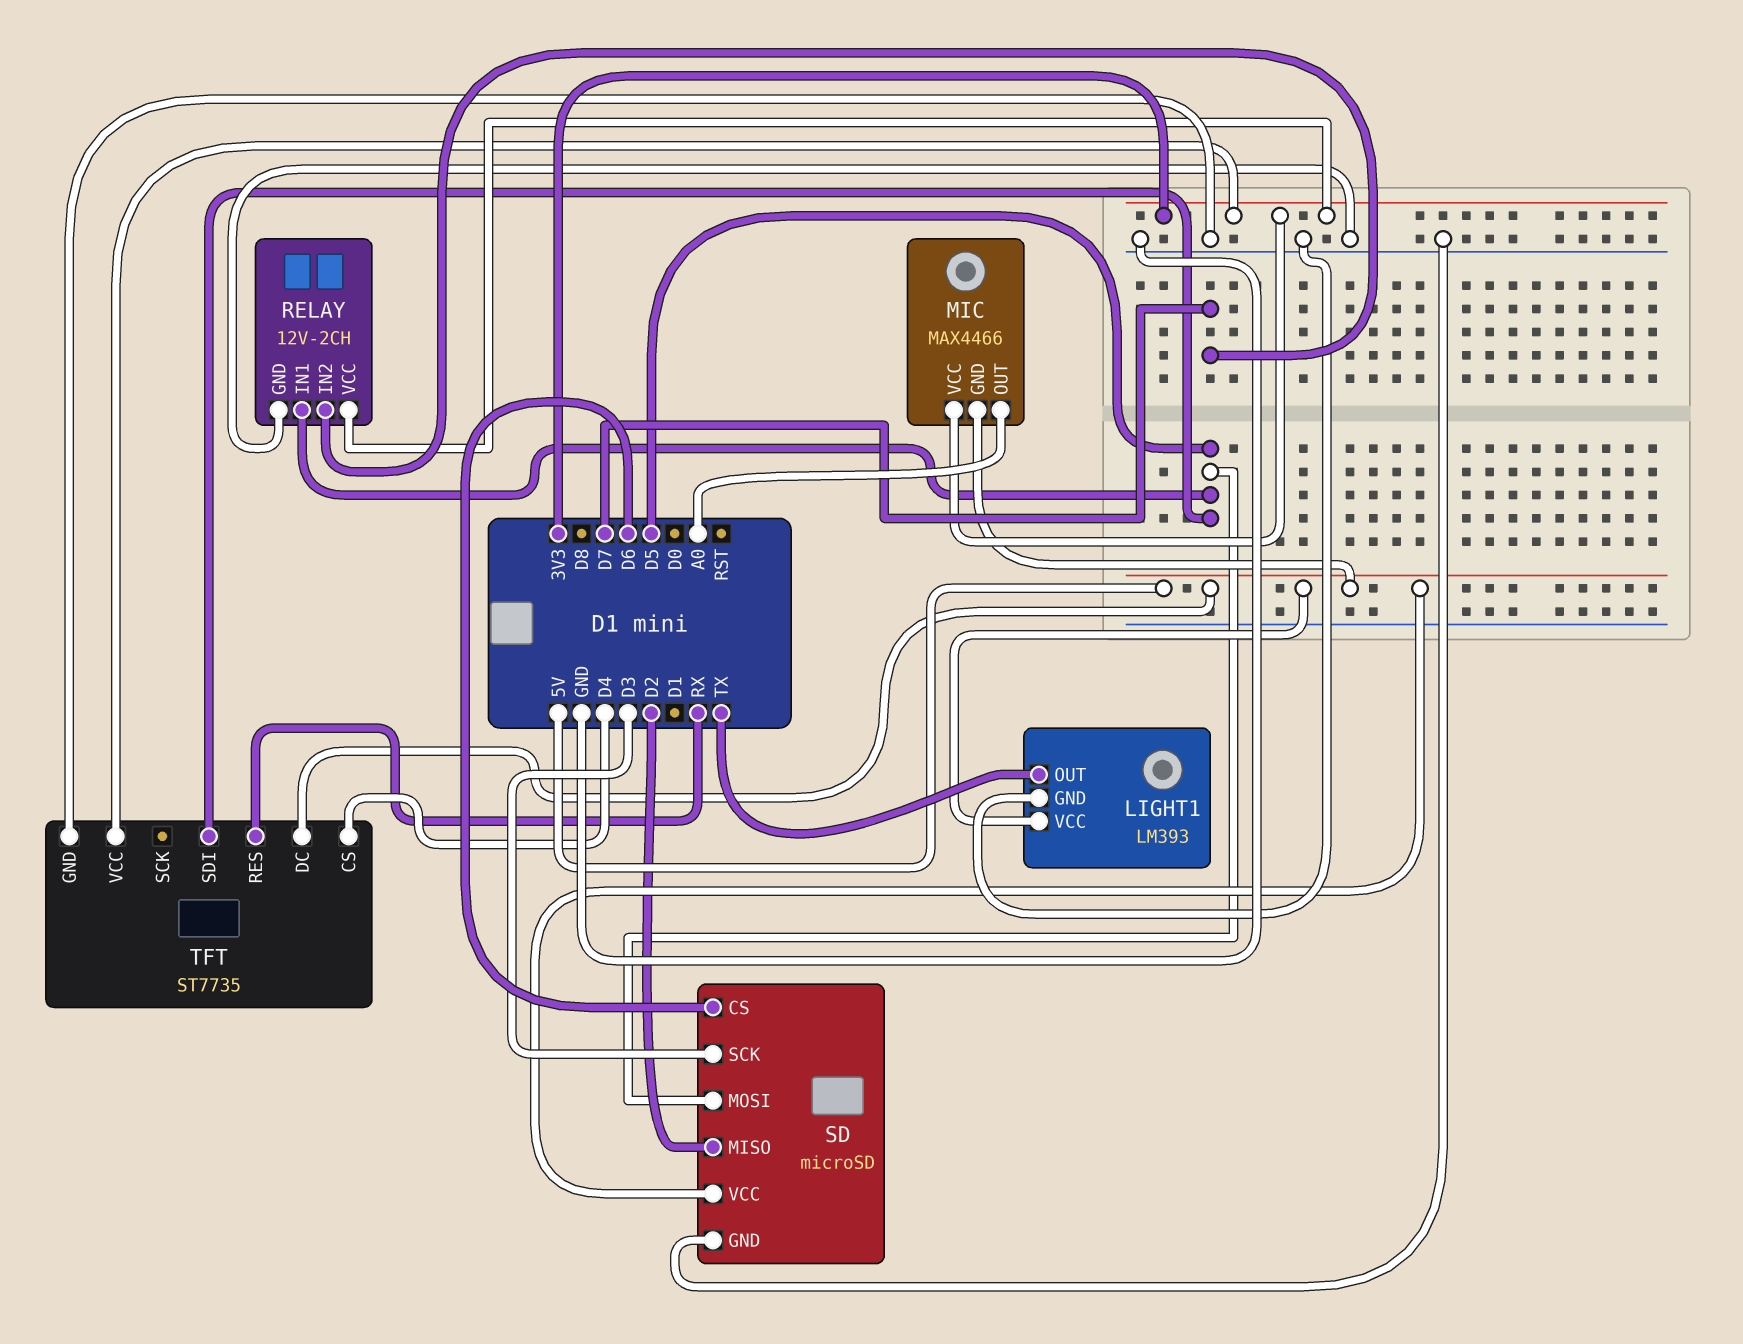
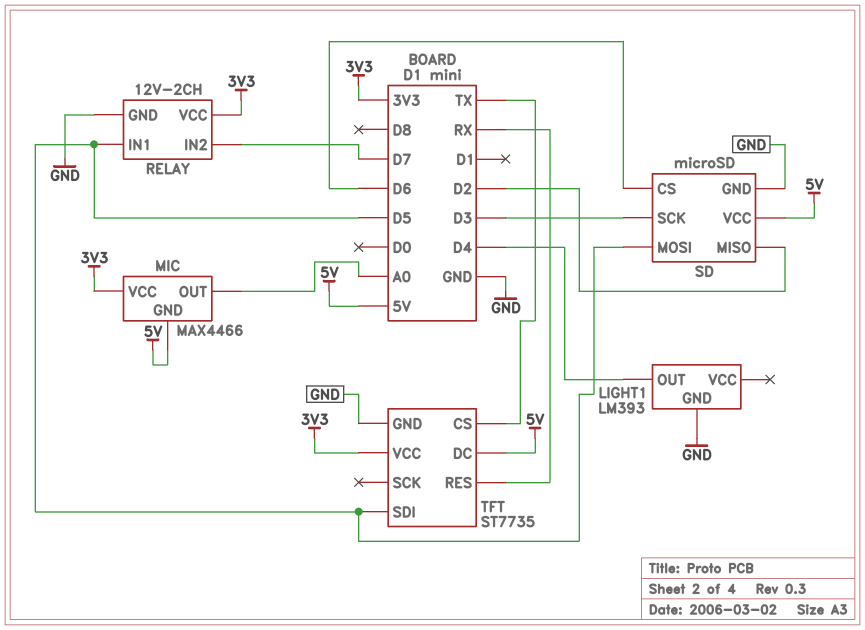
LIGHT1 pin OUT: TX -> D4
LIGHT1 pin VCC: 5V -> none
TFT pin CS: D4 -> TX

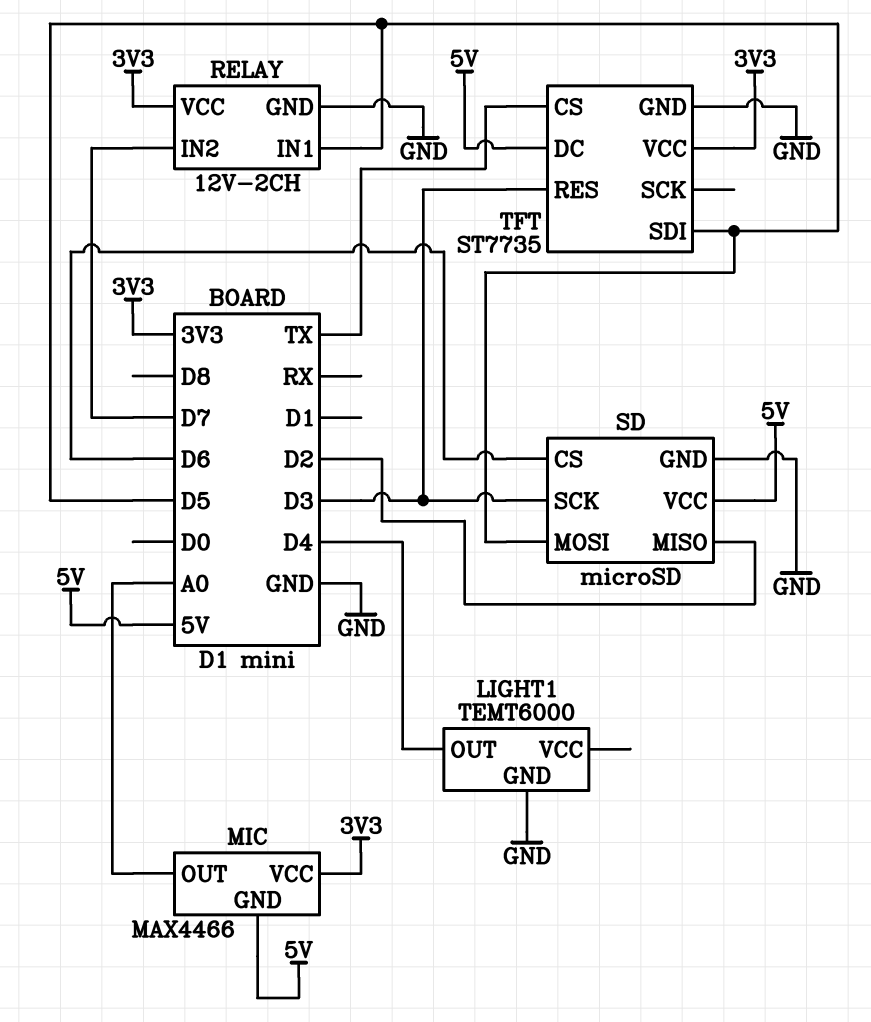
LIGHT1: LM393 -> TEMT6000
TFT pin RES: RX -> D3

